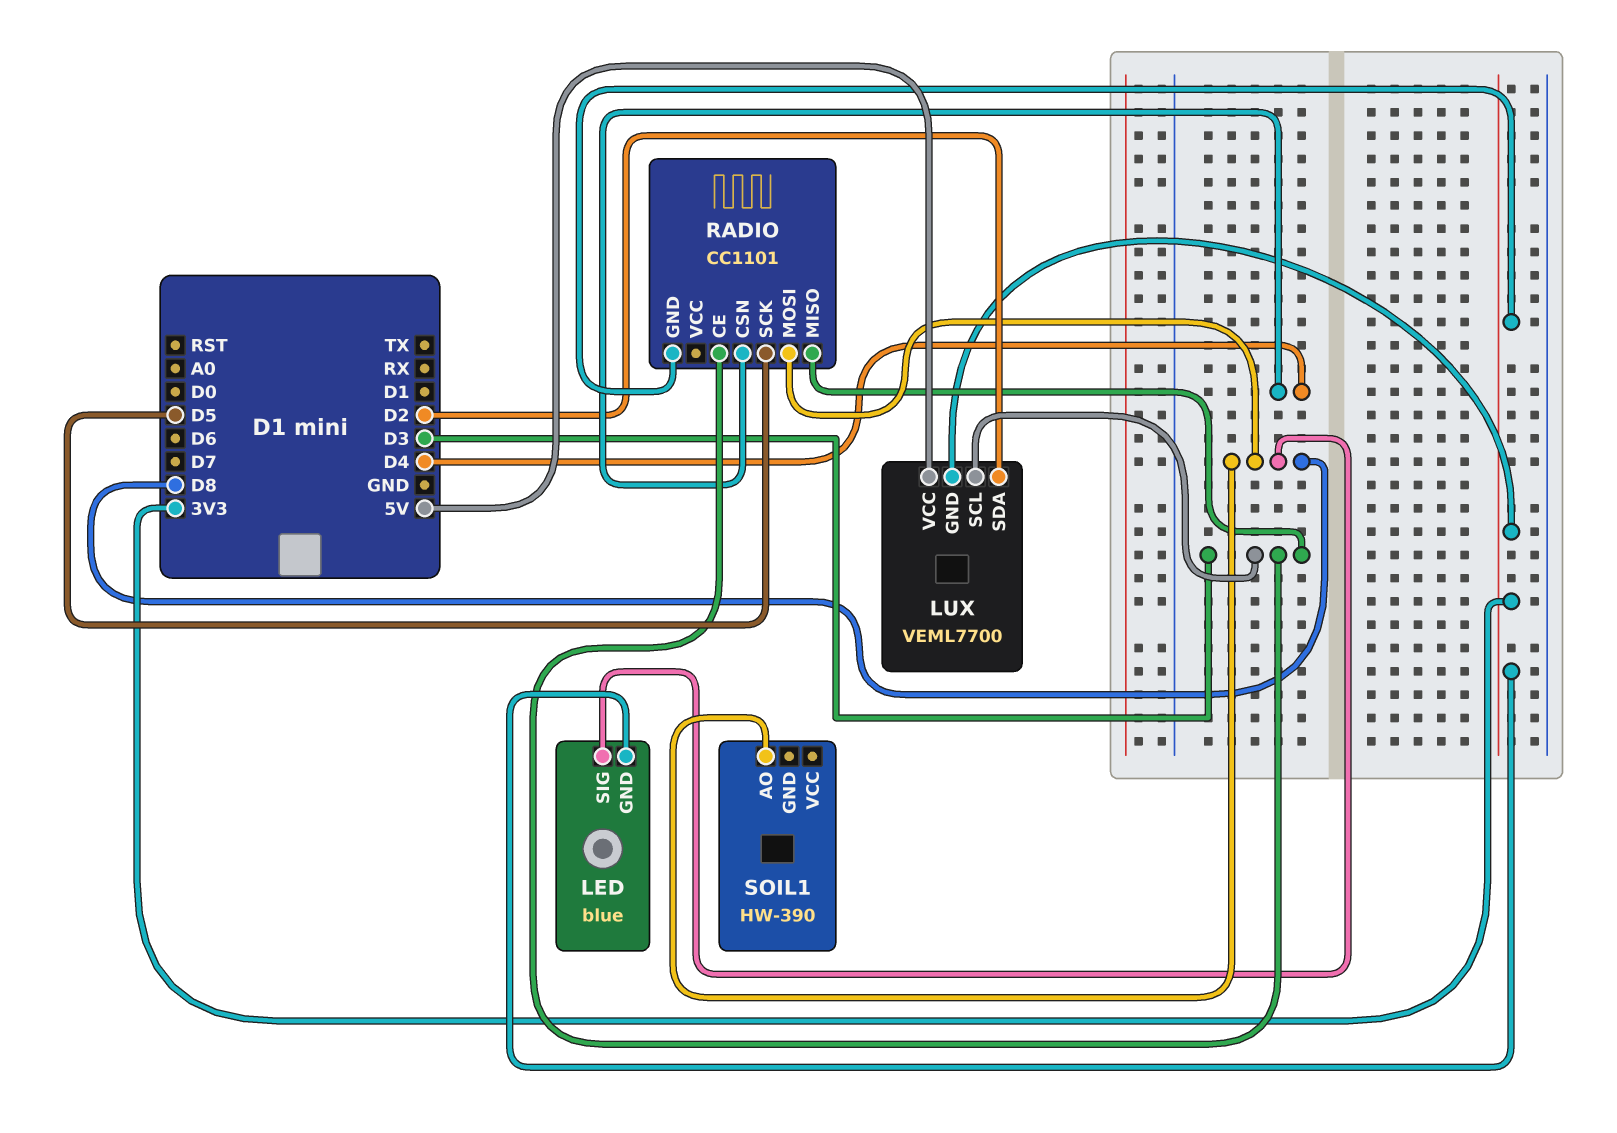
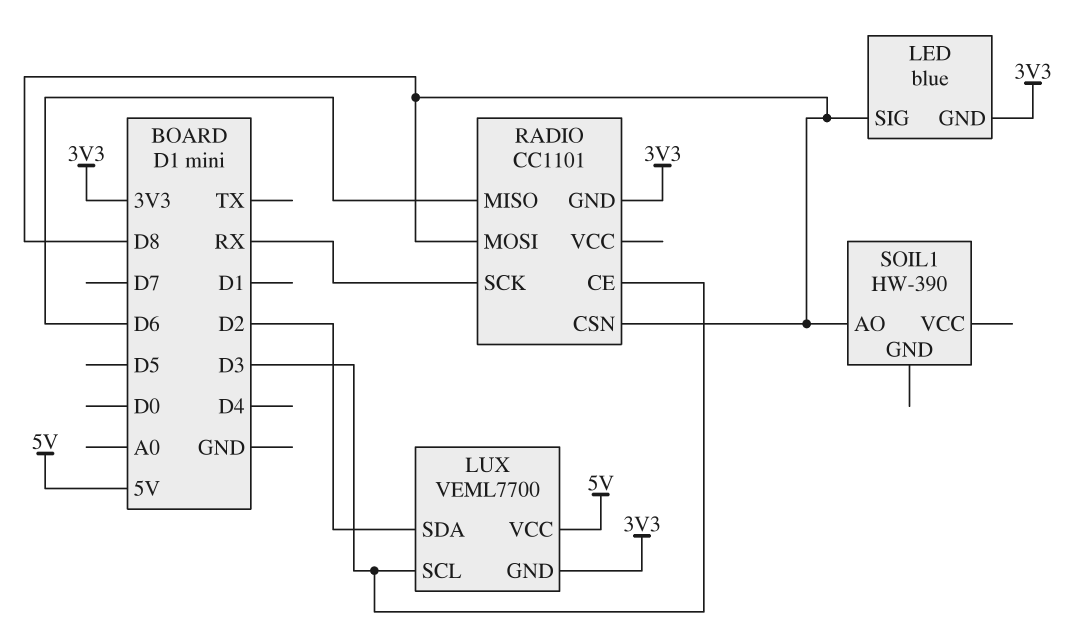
RADIO pin CSN: D4 -> D8
RADIO pin MISO: D3 -> D6
RADIO pin SCK: D5 -> RX

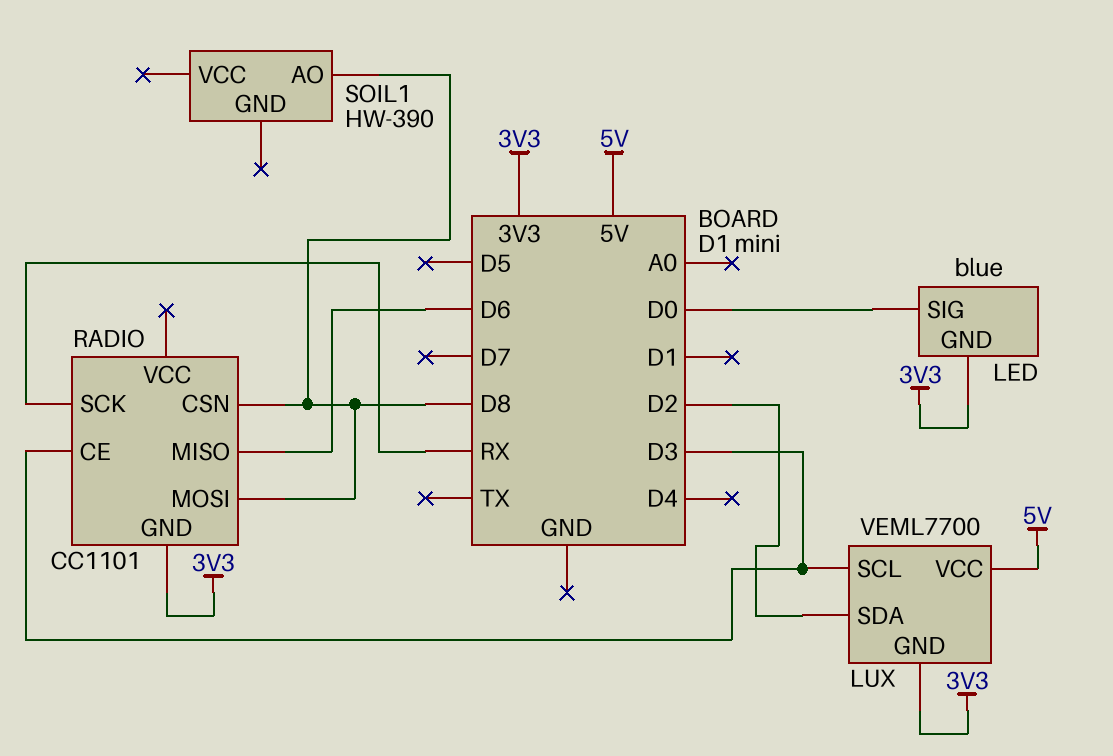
LED pin SIG: D8 -> D0

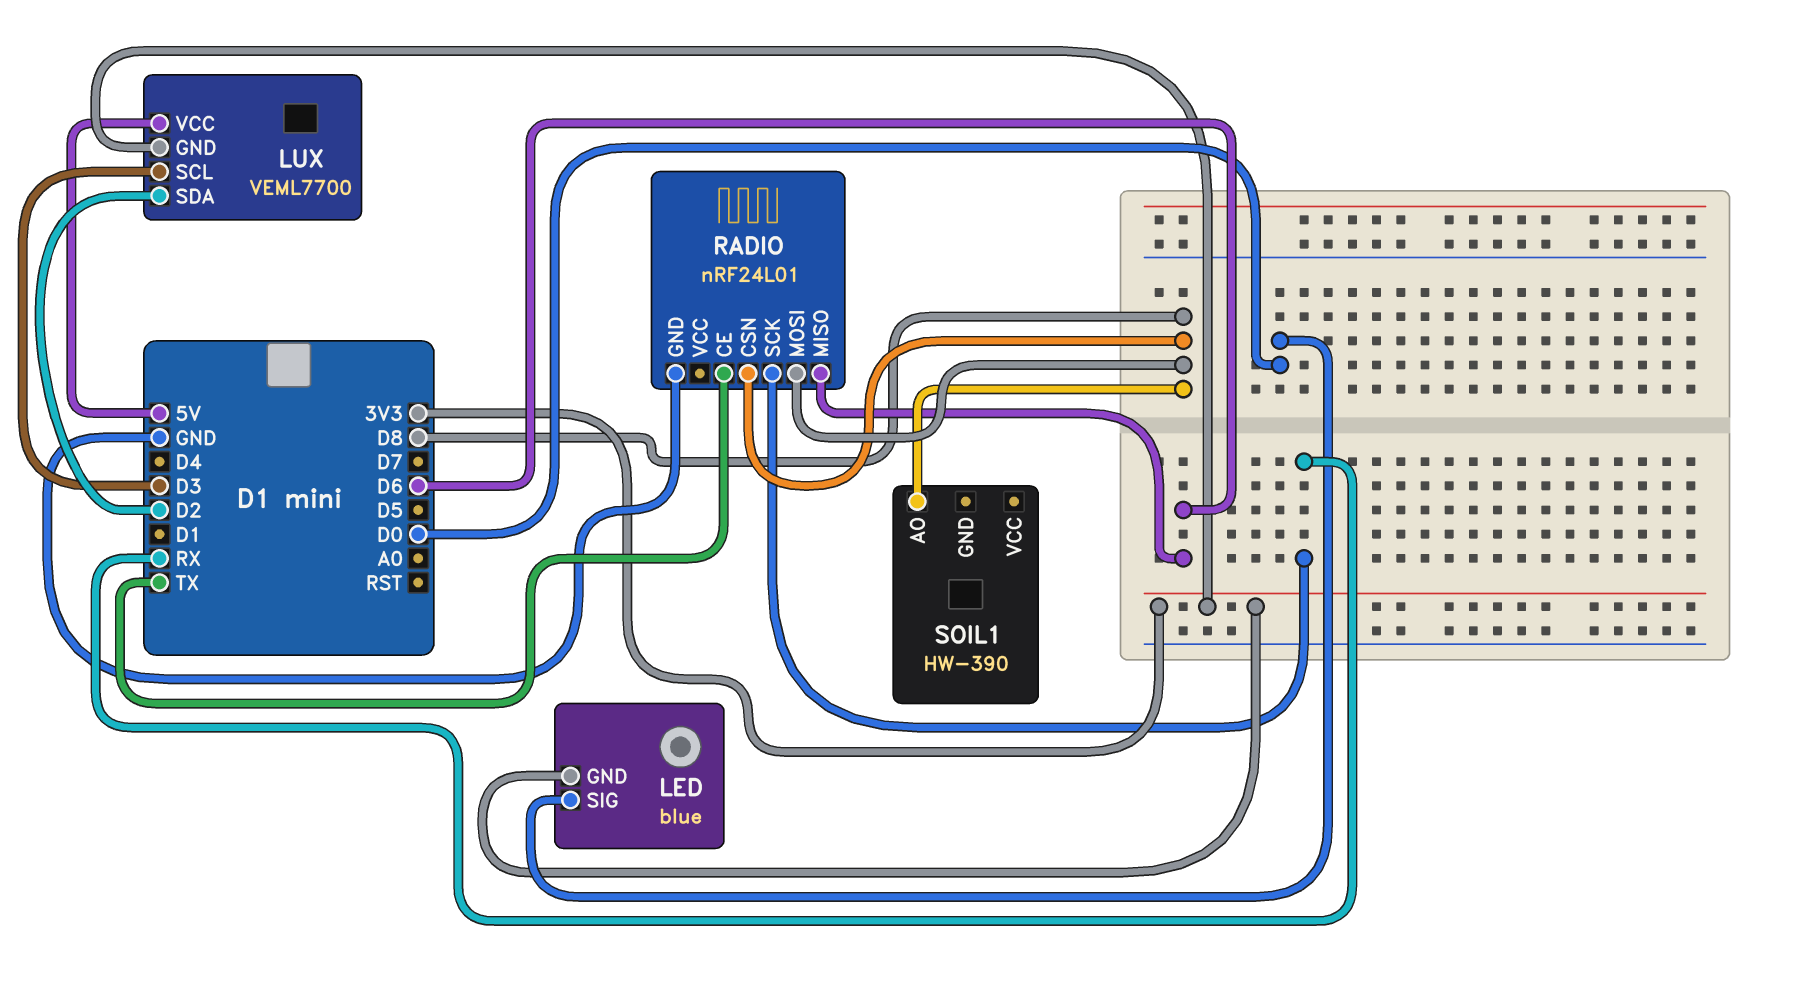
RADIO: CC1101 -> nRF24L01
RADIO pin CE: D3 -> TX
RADIO pin GND: 3V3 -> GND

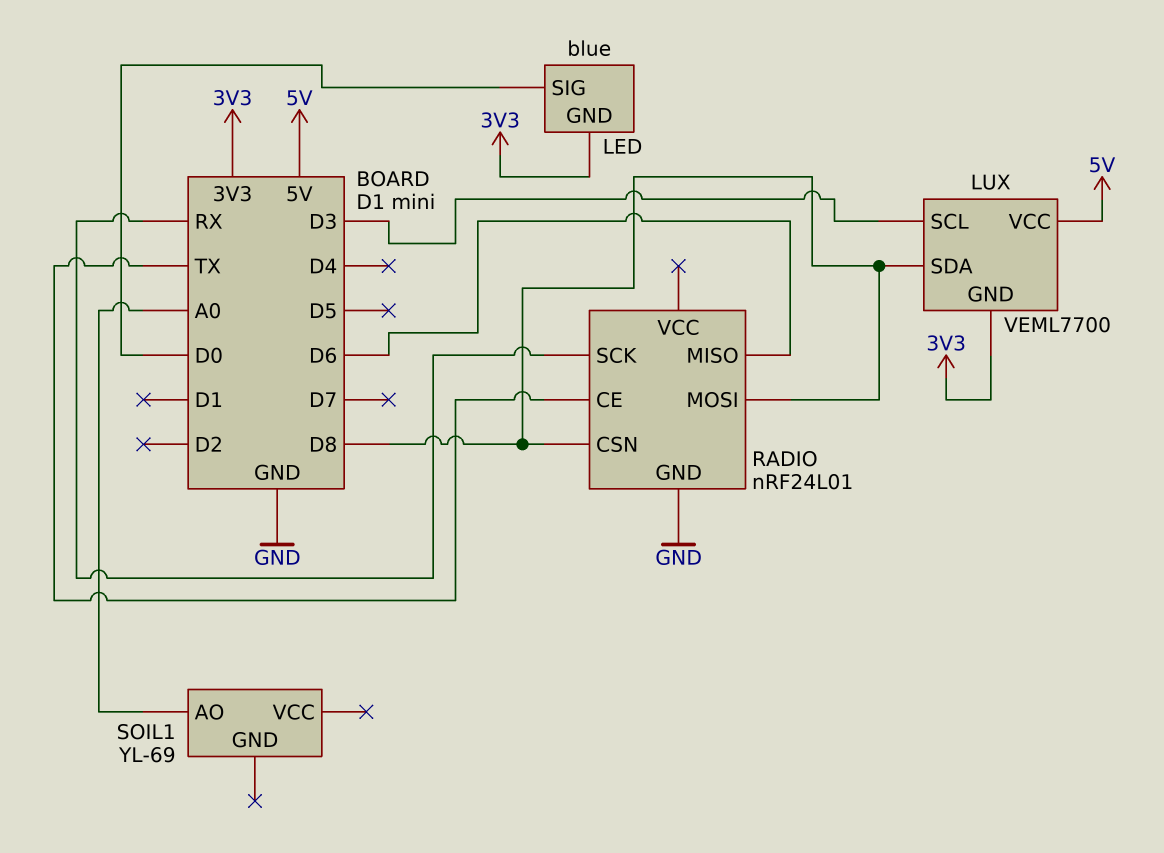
LUX pin SDA: D2 -> D8
SOIL1: HW-390 -> YL-69
SOIL1 pin AO: D8 -> A0

